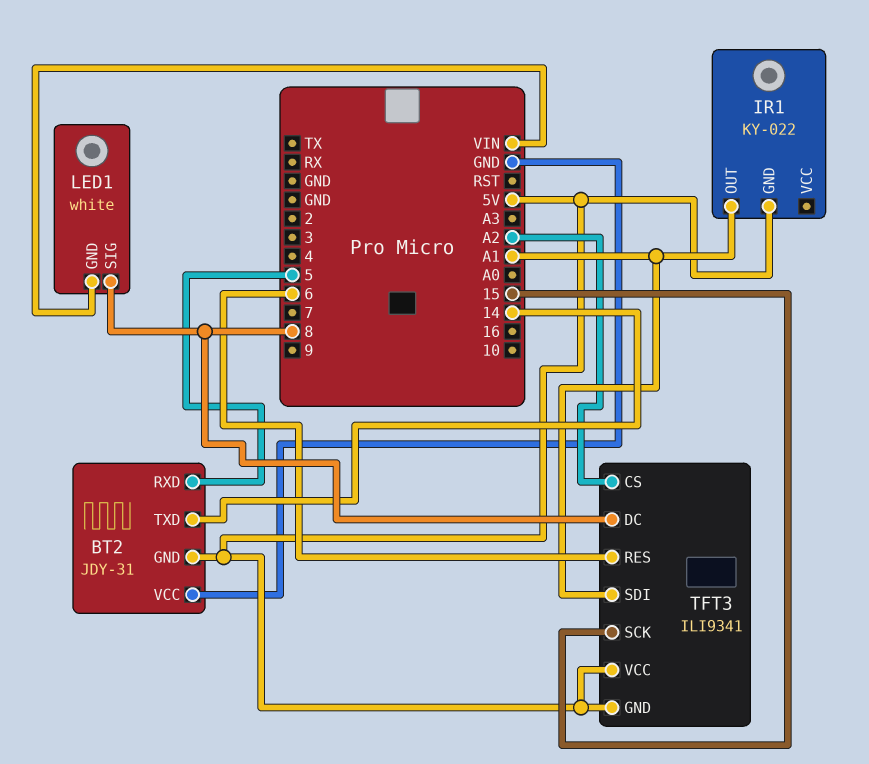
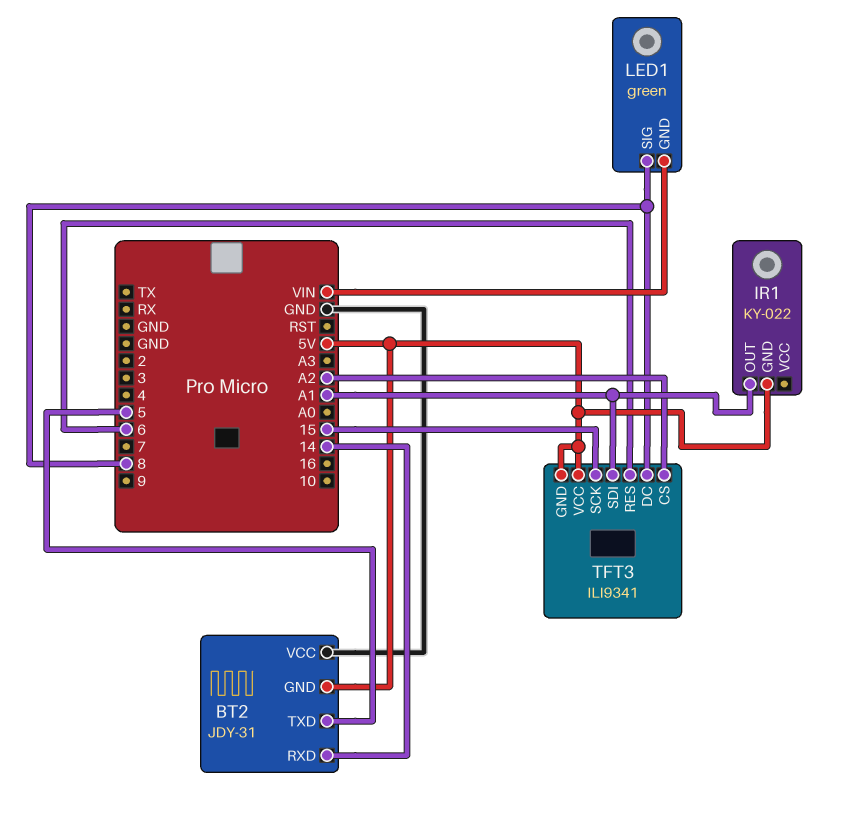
BT2 pin RXD: 5 -> 14
BT2 pin TXD: 14 -> 5
LED1: white -> green

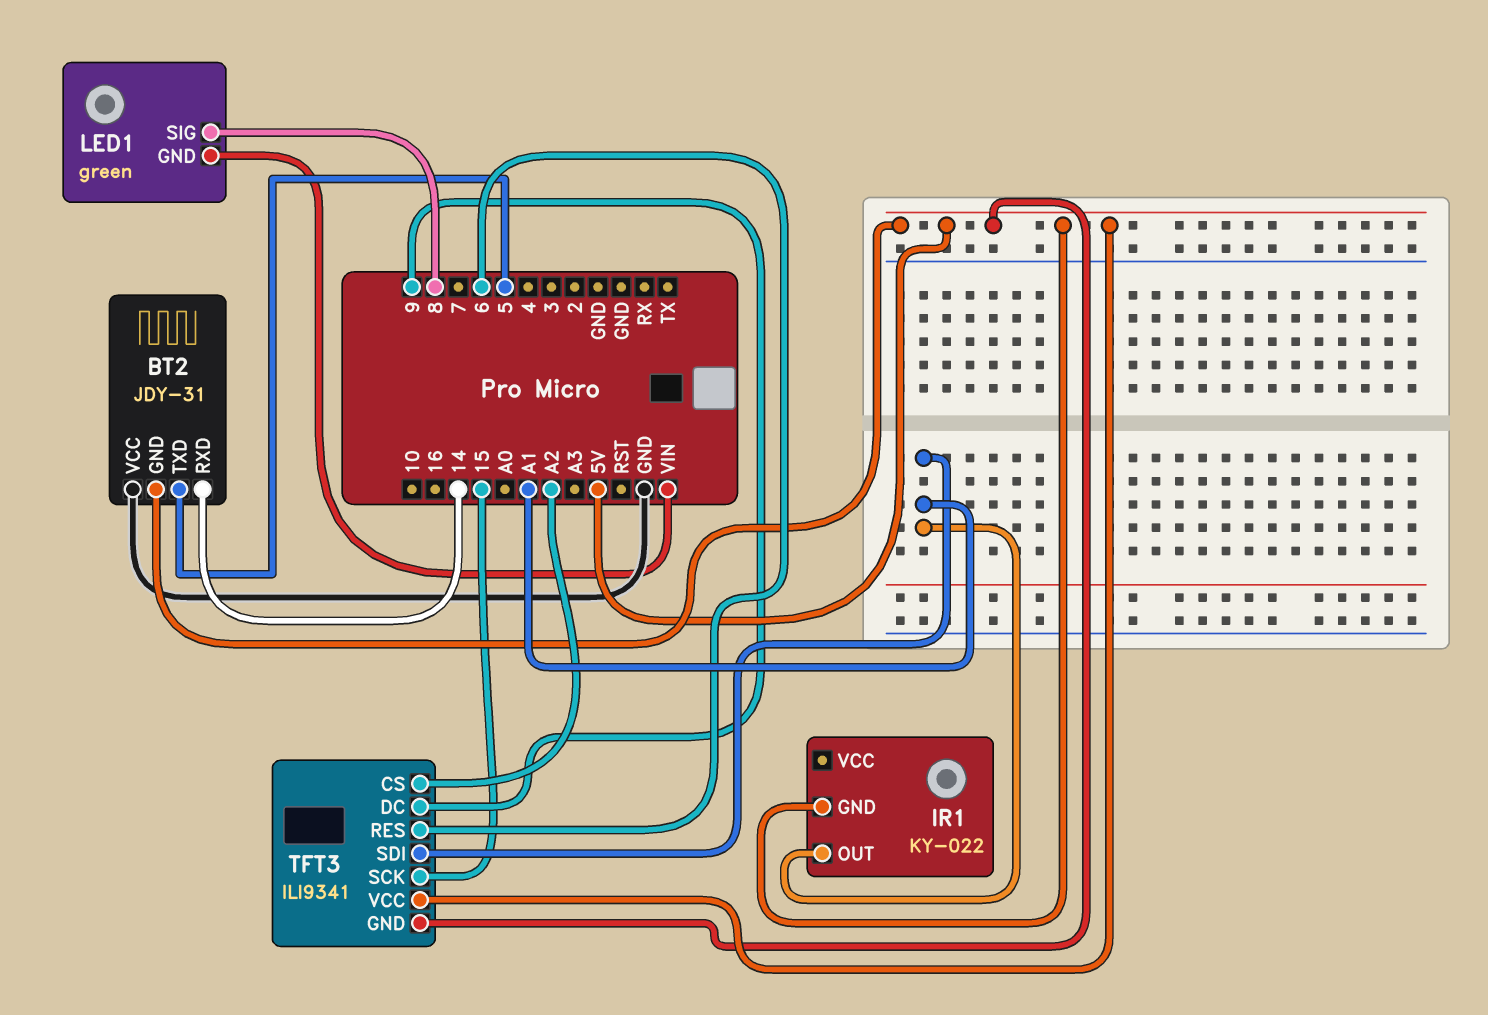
TFT3 pin DC: 8 -> 9

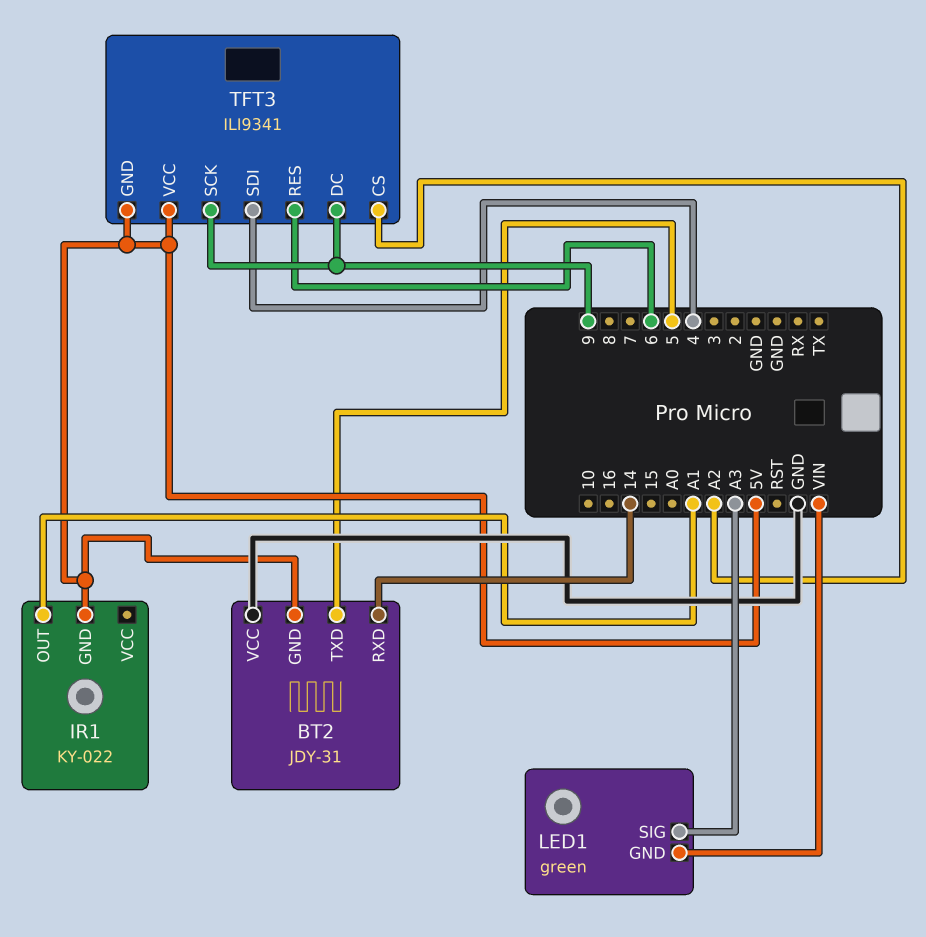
LED1 pin SIG: 8 -> A3
TFT3 pin SCK: 15 -> 9
TFT3 pin SDI: A1 -> 4

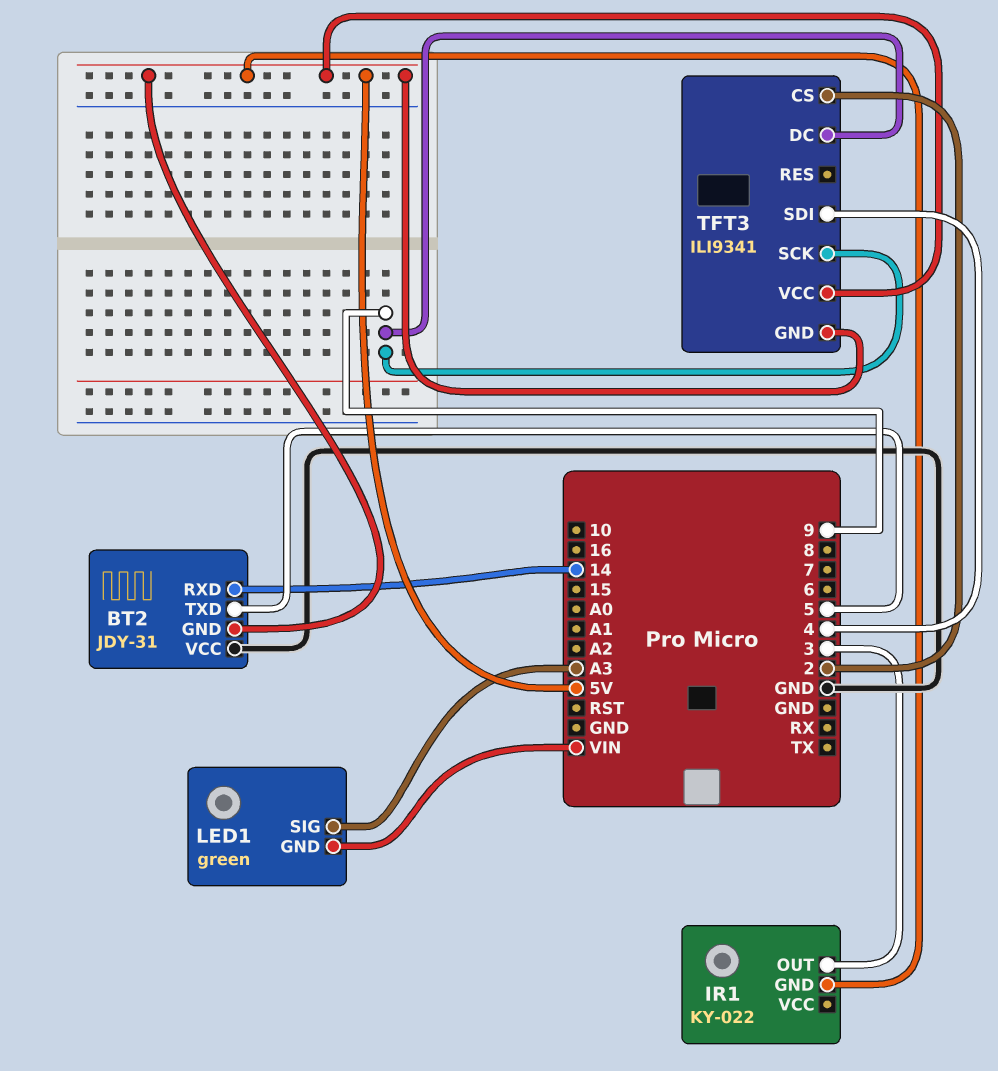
IR1 pin OUT: A1 -> 3
TFT3 pin CS: A2 -> 2
TFT3 pin RES: 6 -> none

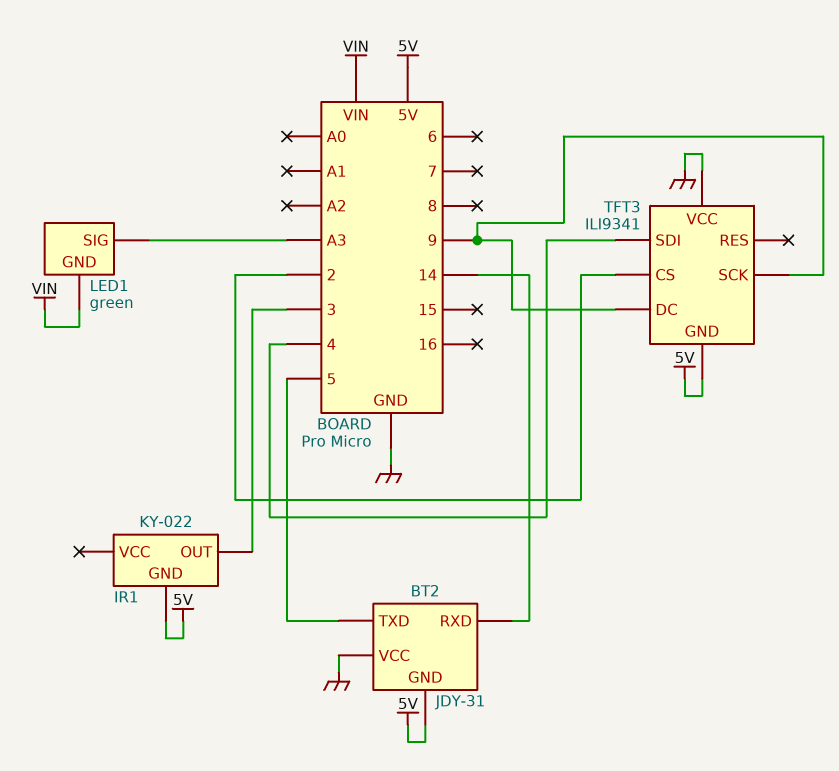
TFT3 pin VCC: 5V -> GND

